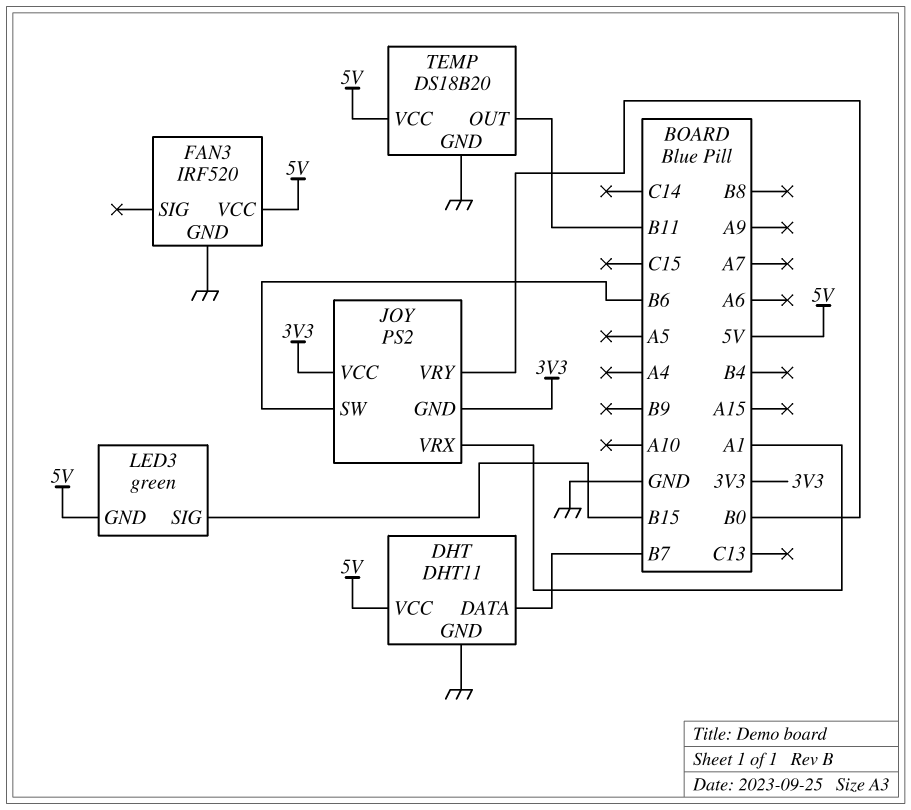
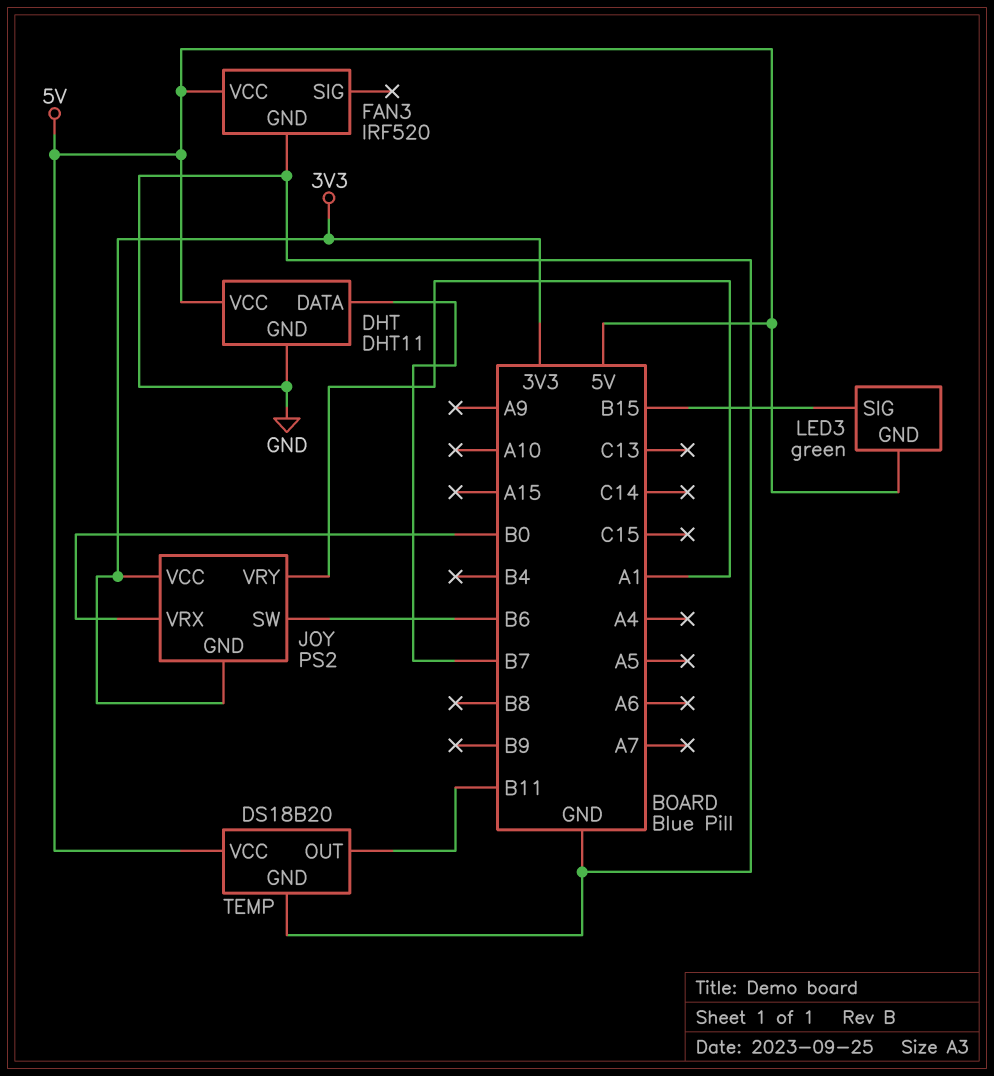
JOY pin VRX: A1 -> B0
JOY pin VRY: B0 -> A1

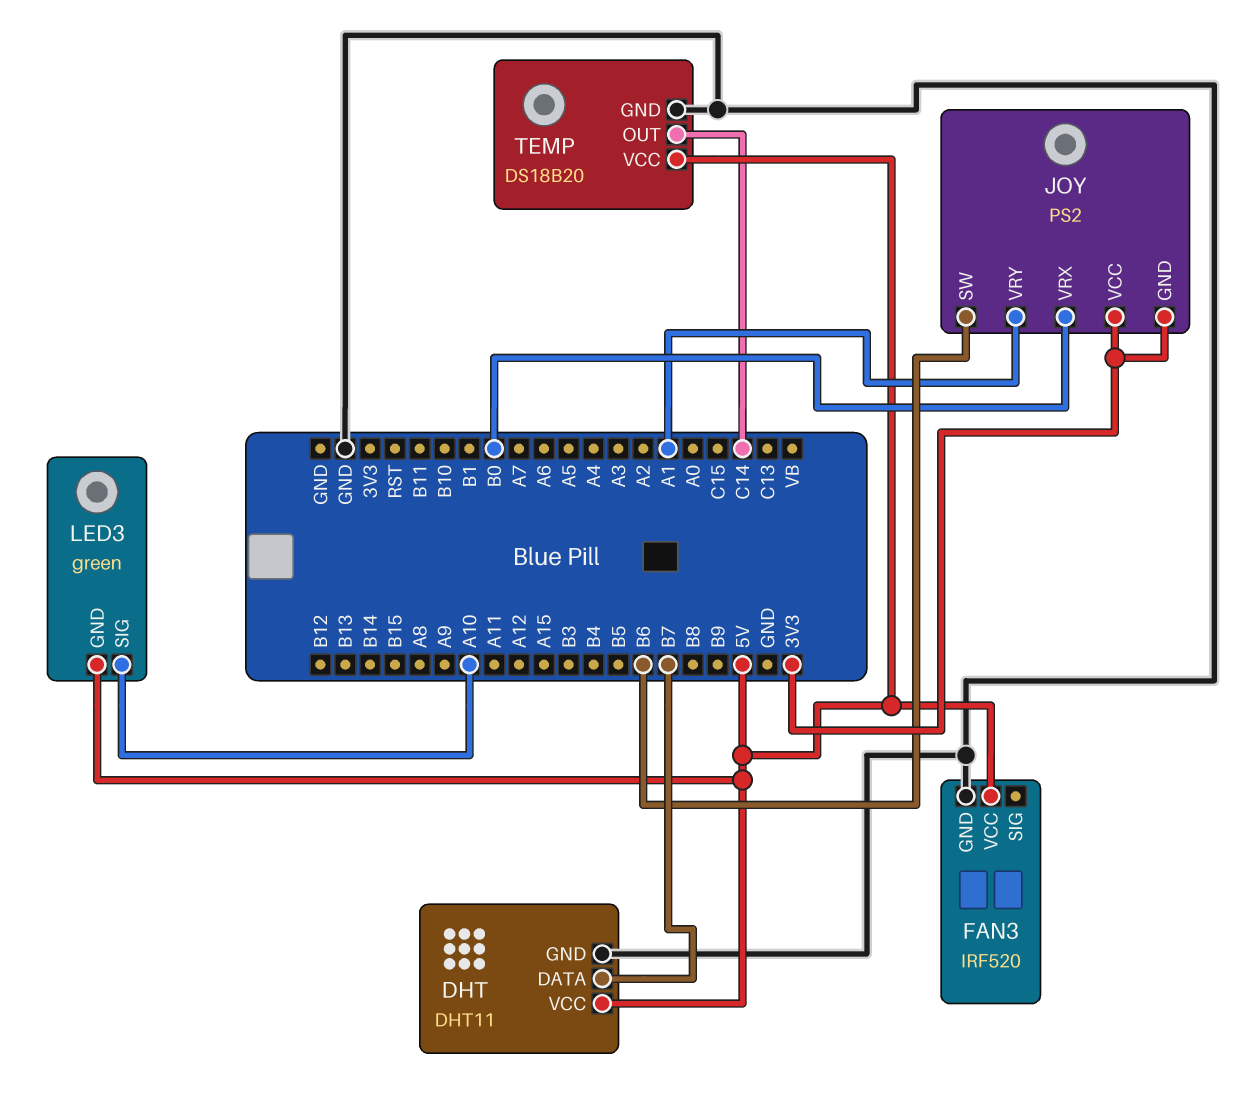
LED3 pin SIG: B15 -> A10
TEMP pin OUT: B11 -> C14

